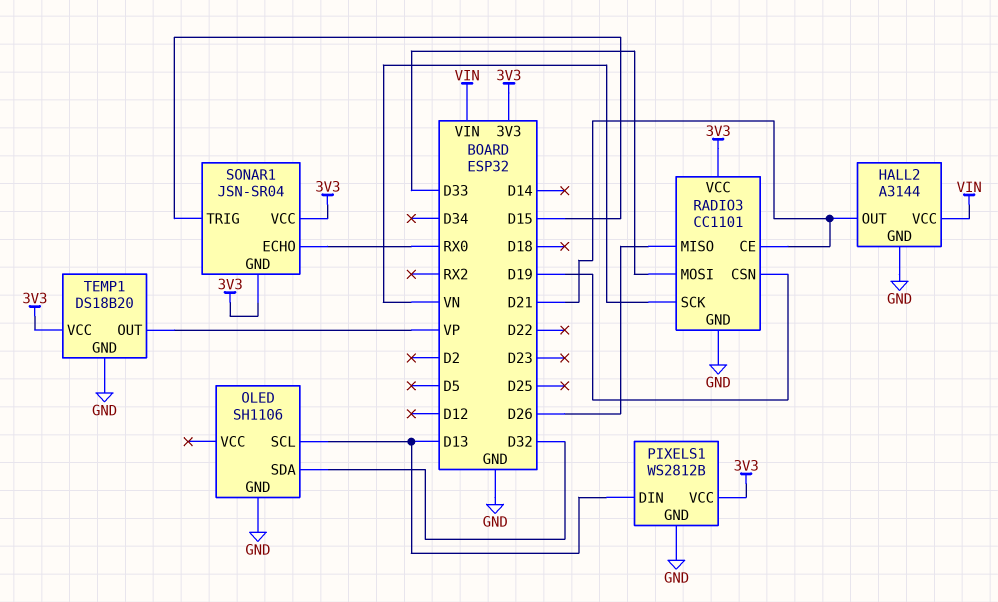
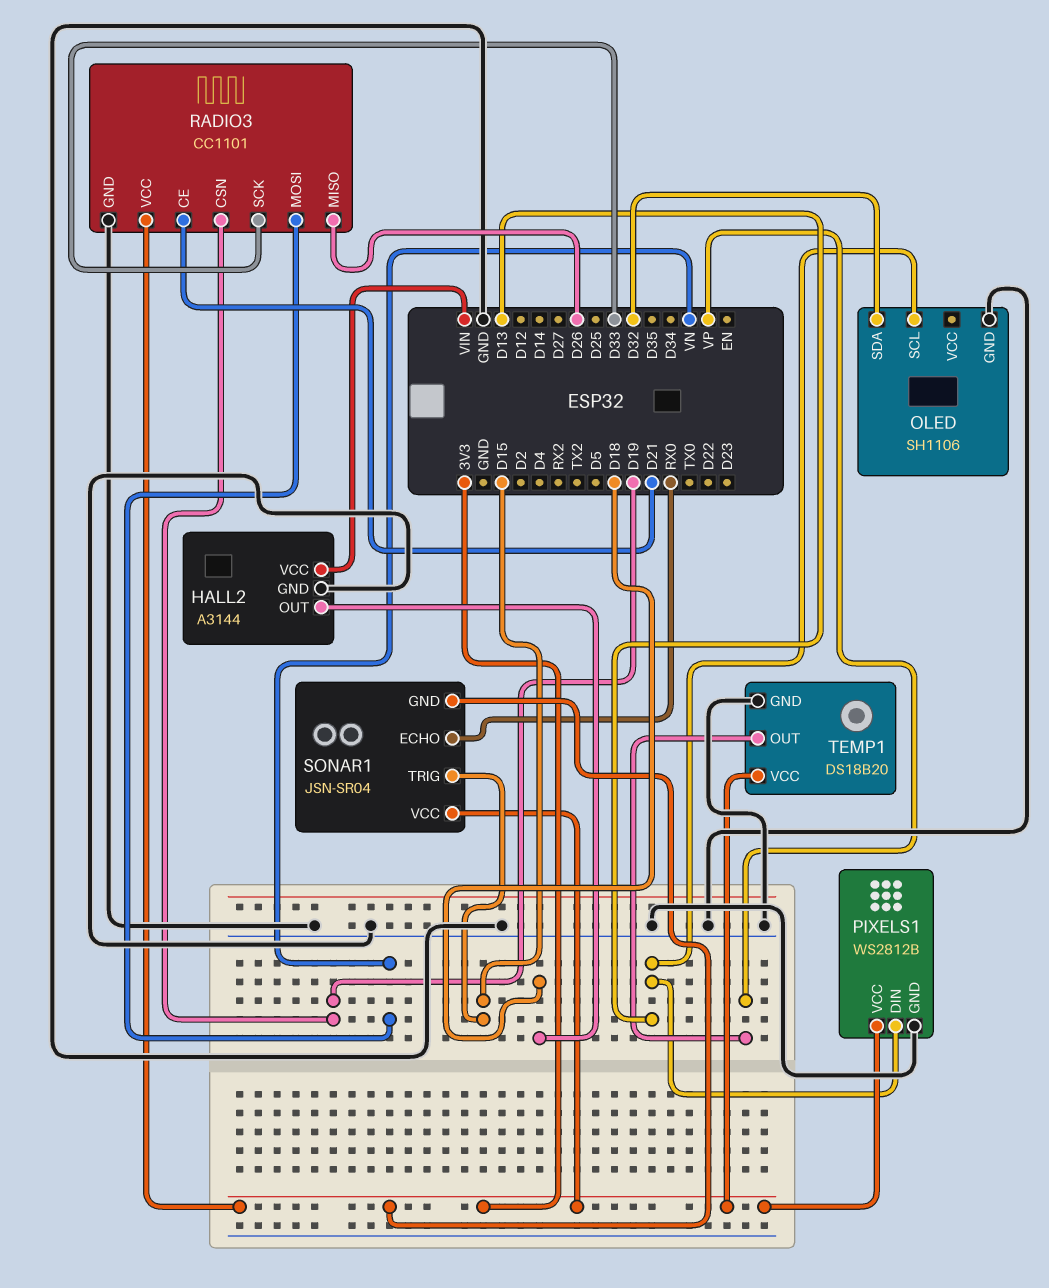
HALL2 pin OUT: D21 -> D18
RADIO3 pin MOSI: D33 -> VN
RADIO3 pin SCK: VN -> D33

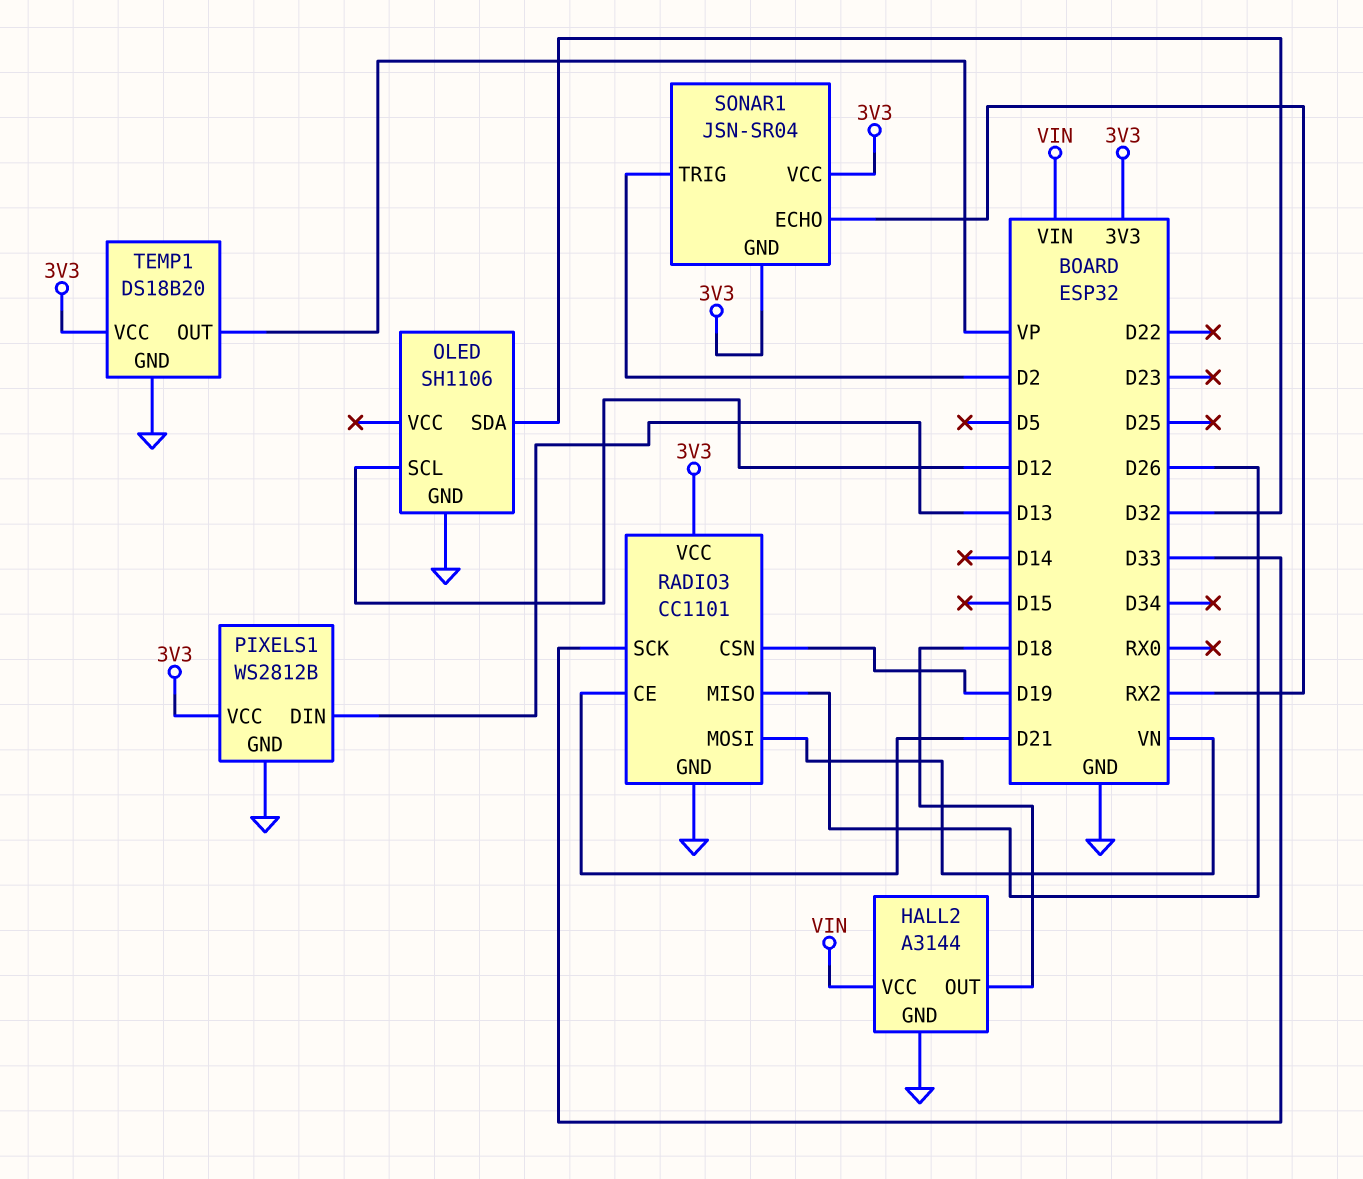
OLED pin SCL: D13 -> D12
SONAR1 pin ECHO: RX0 -> RX2
SONAR1 pin TRIG: D15 -> D2

